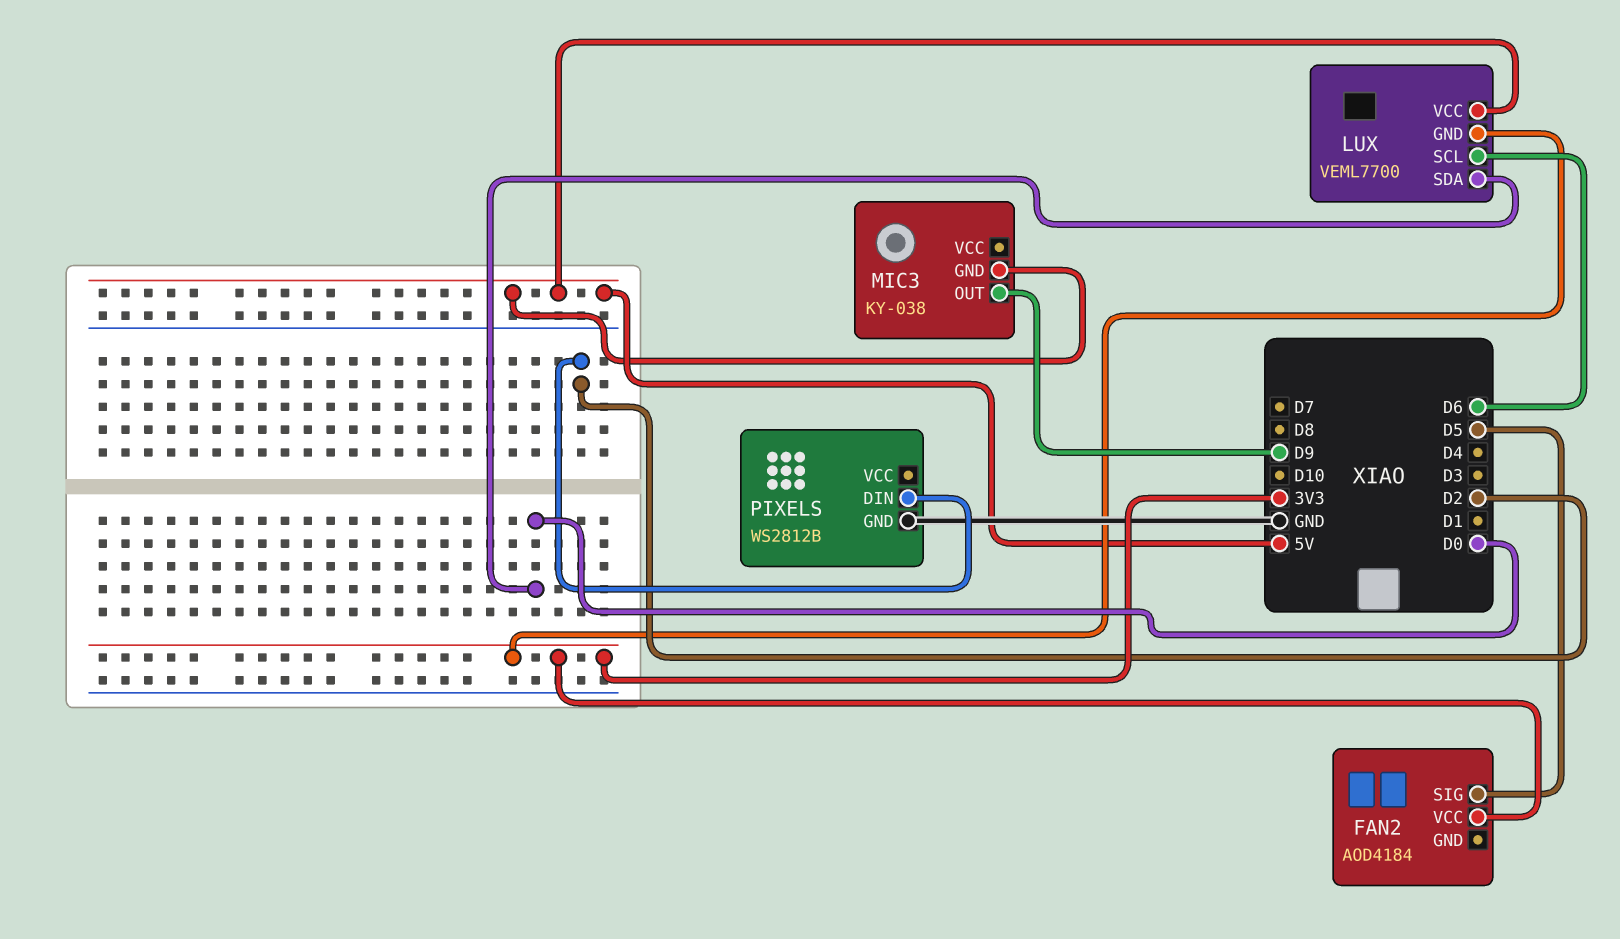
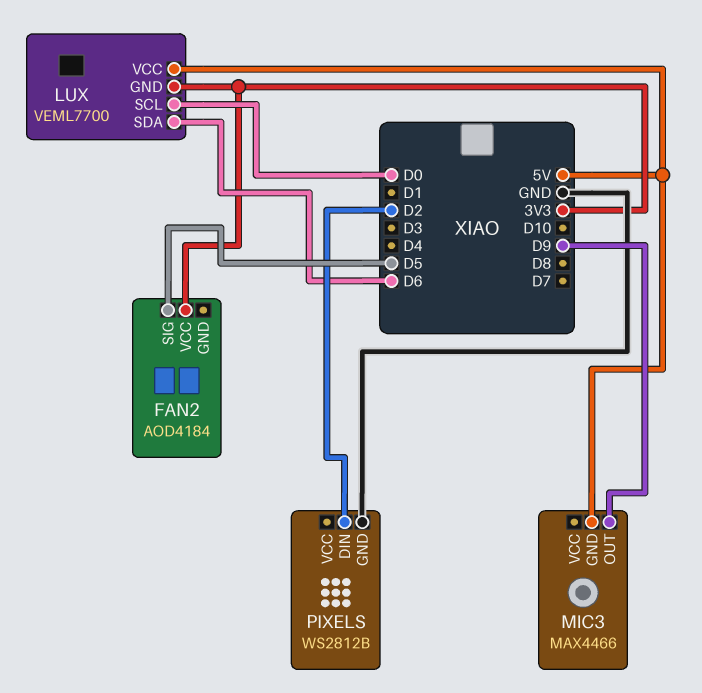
LUX pin SCL: D6 -> D0
LUX pin SDA: D0 -> D6
MIC3: KY-038 -> MAX4466

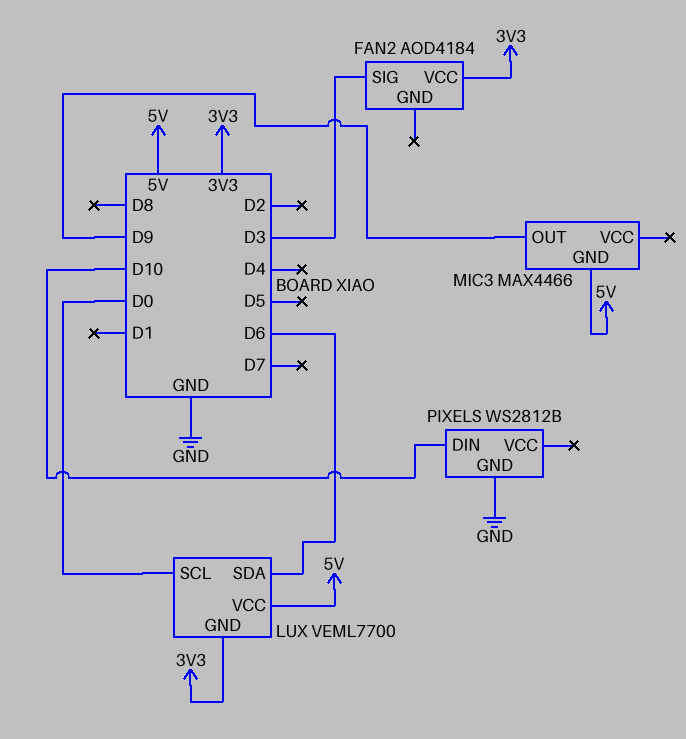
FAN2 pin SIG: D5 -> D3
PIXELS pin DIN: D2 -> D10

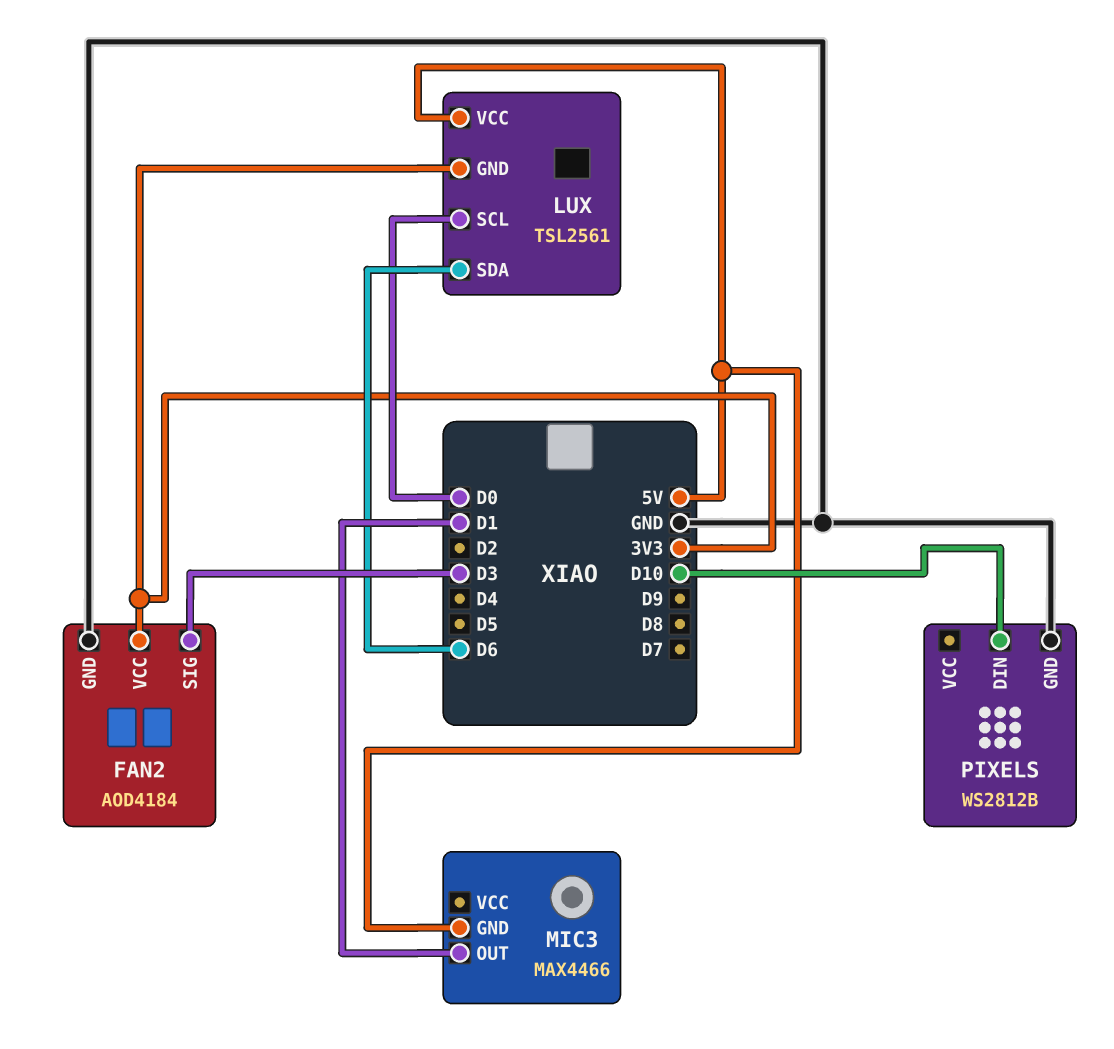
FAN2 pin GND: none -> GND
LUX: VEML7700 -> TSL2561
MIC3 pin OUT: D9 -> D1

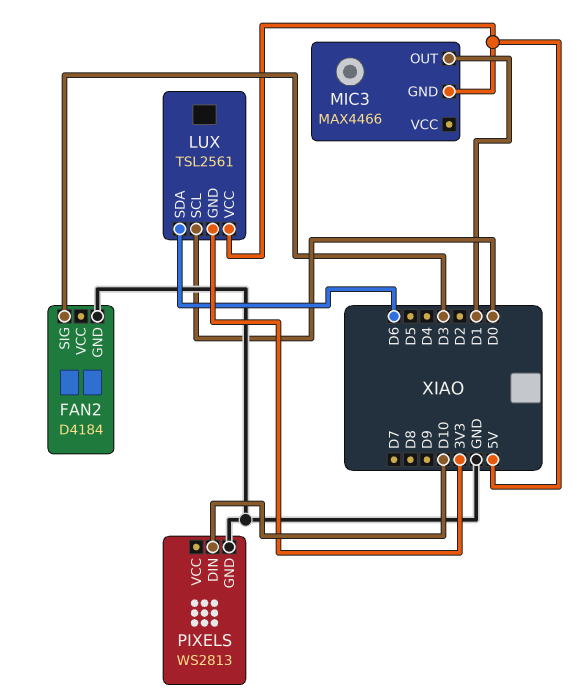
FAN2: AOD4184 -> D4184
FAN2 pin VCC: 3V3 -> none
PIXELS: WS2812B -> WS2813

